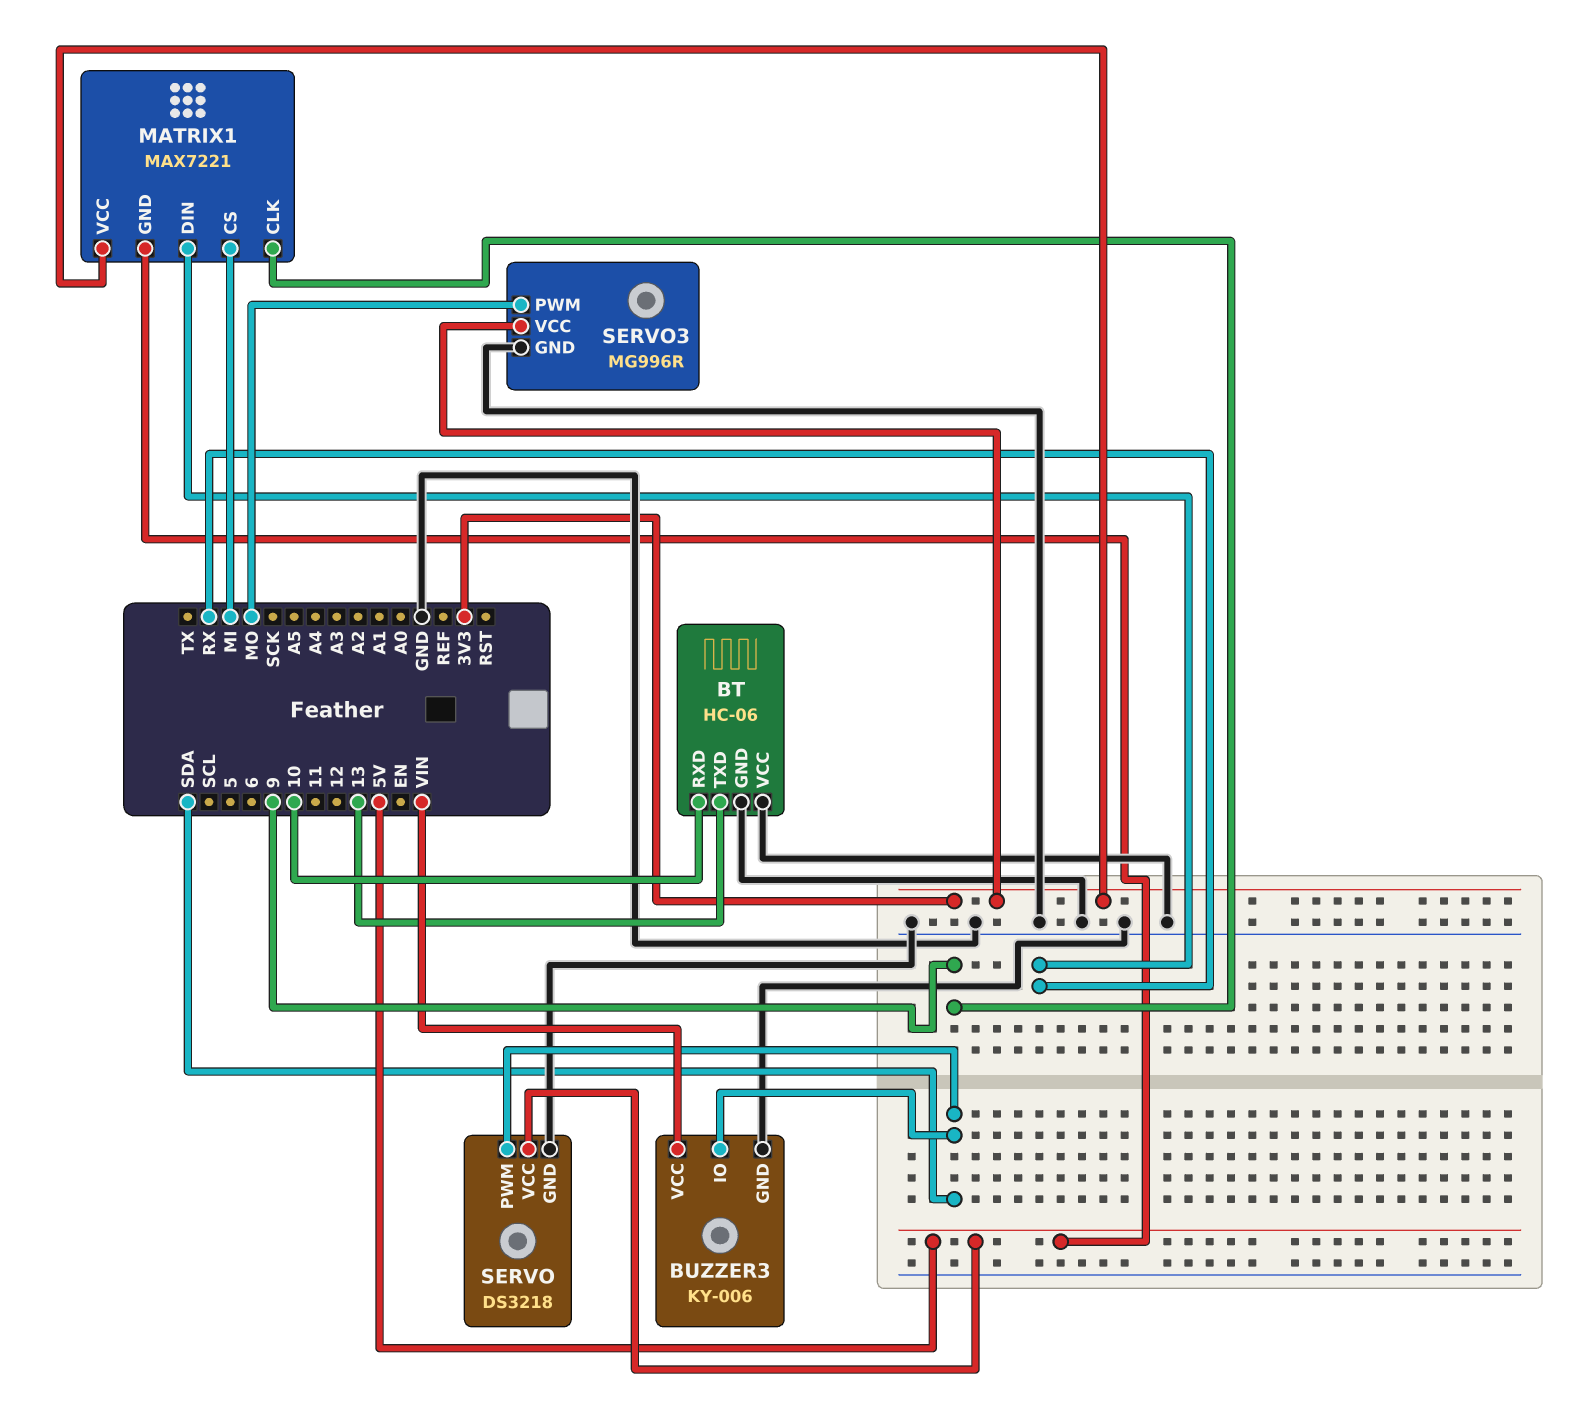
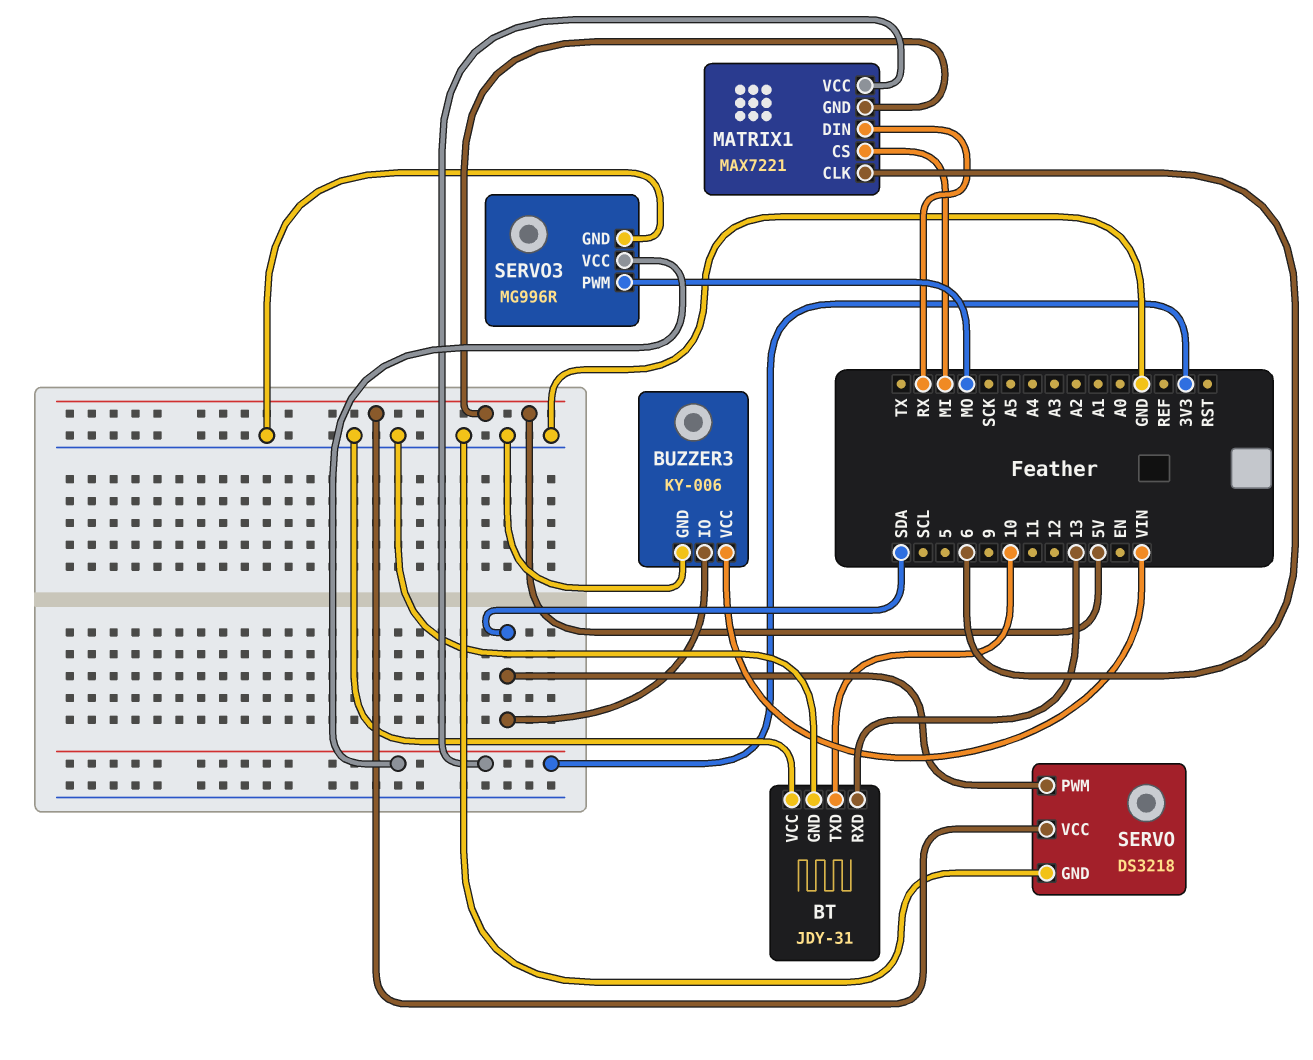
BT: HC-06 -> JDY-31
BT pin RXD: 10 -> 13
BT pin TXD: 13 -> 10
MATRIX1 pin CLK: 9 -> 6

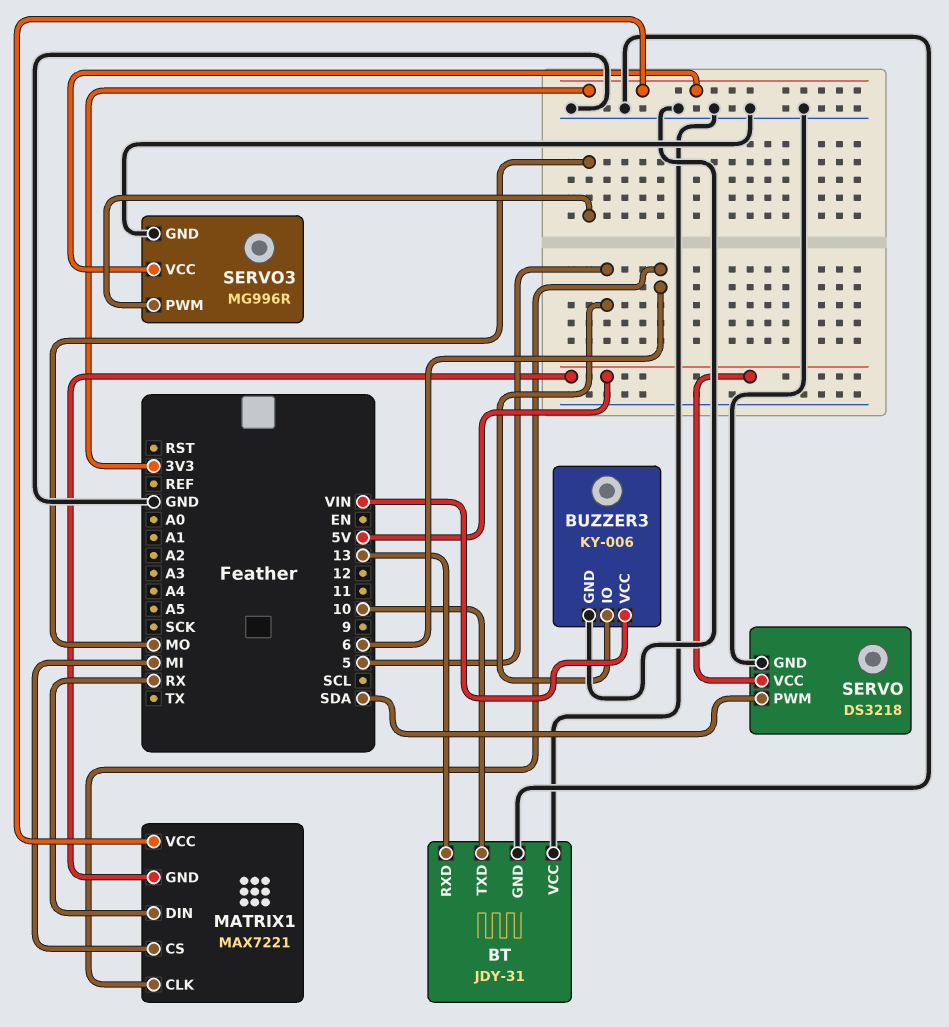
BUZZER3 pin IO: SDA -> 5

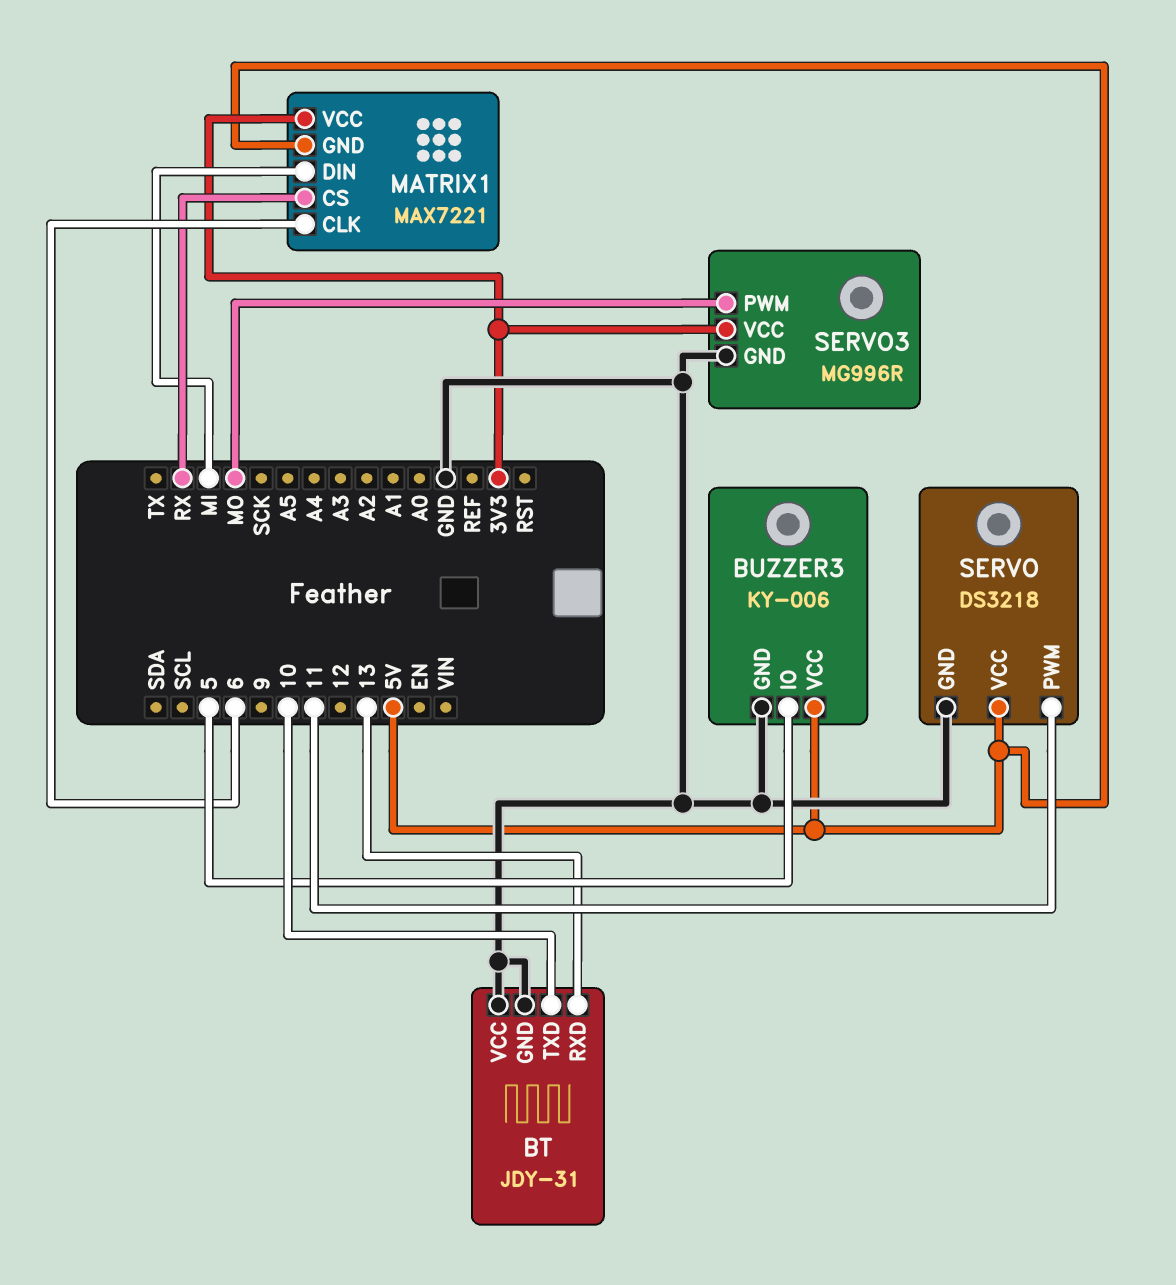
BUZZER3 pin VCC: VIN -> 5V
MATRIX1 pin CS: MI -> RX
MATRIX1 pin DIN: RX -> MI
SERVO pin PWM: SDA -> 11

